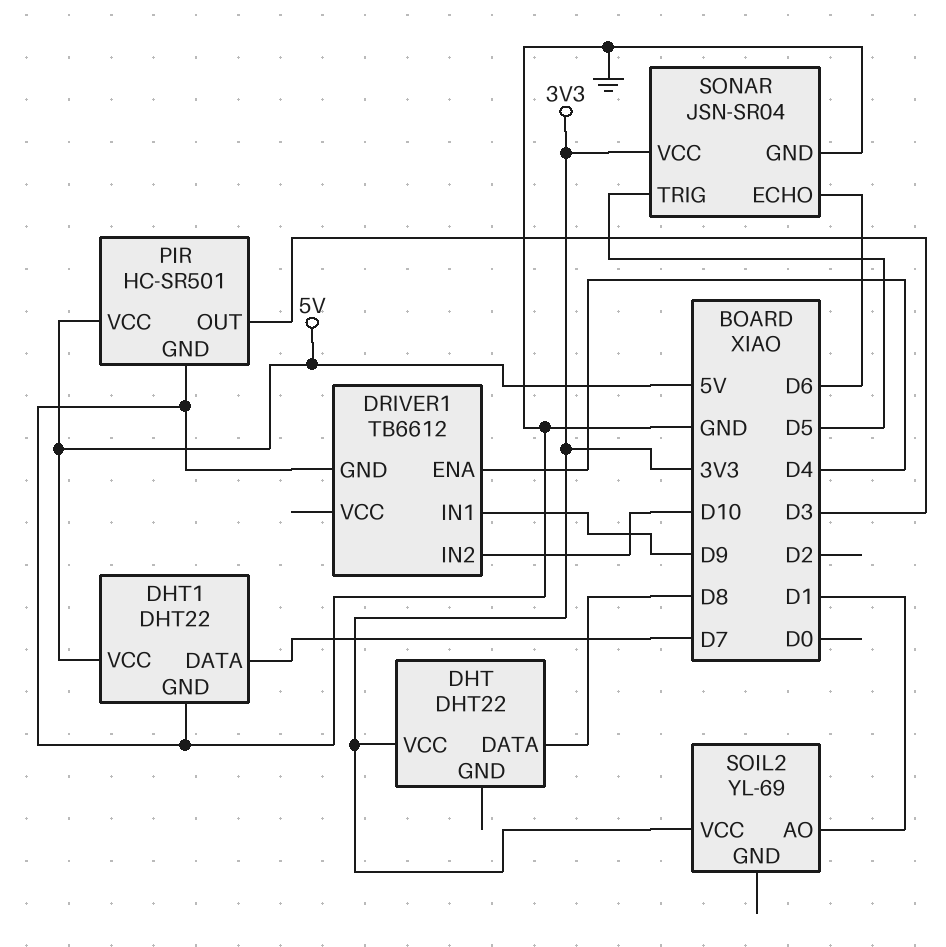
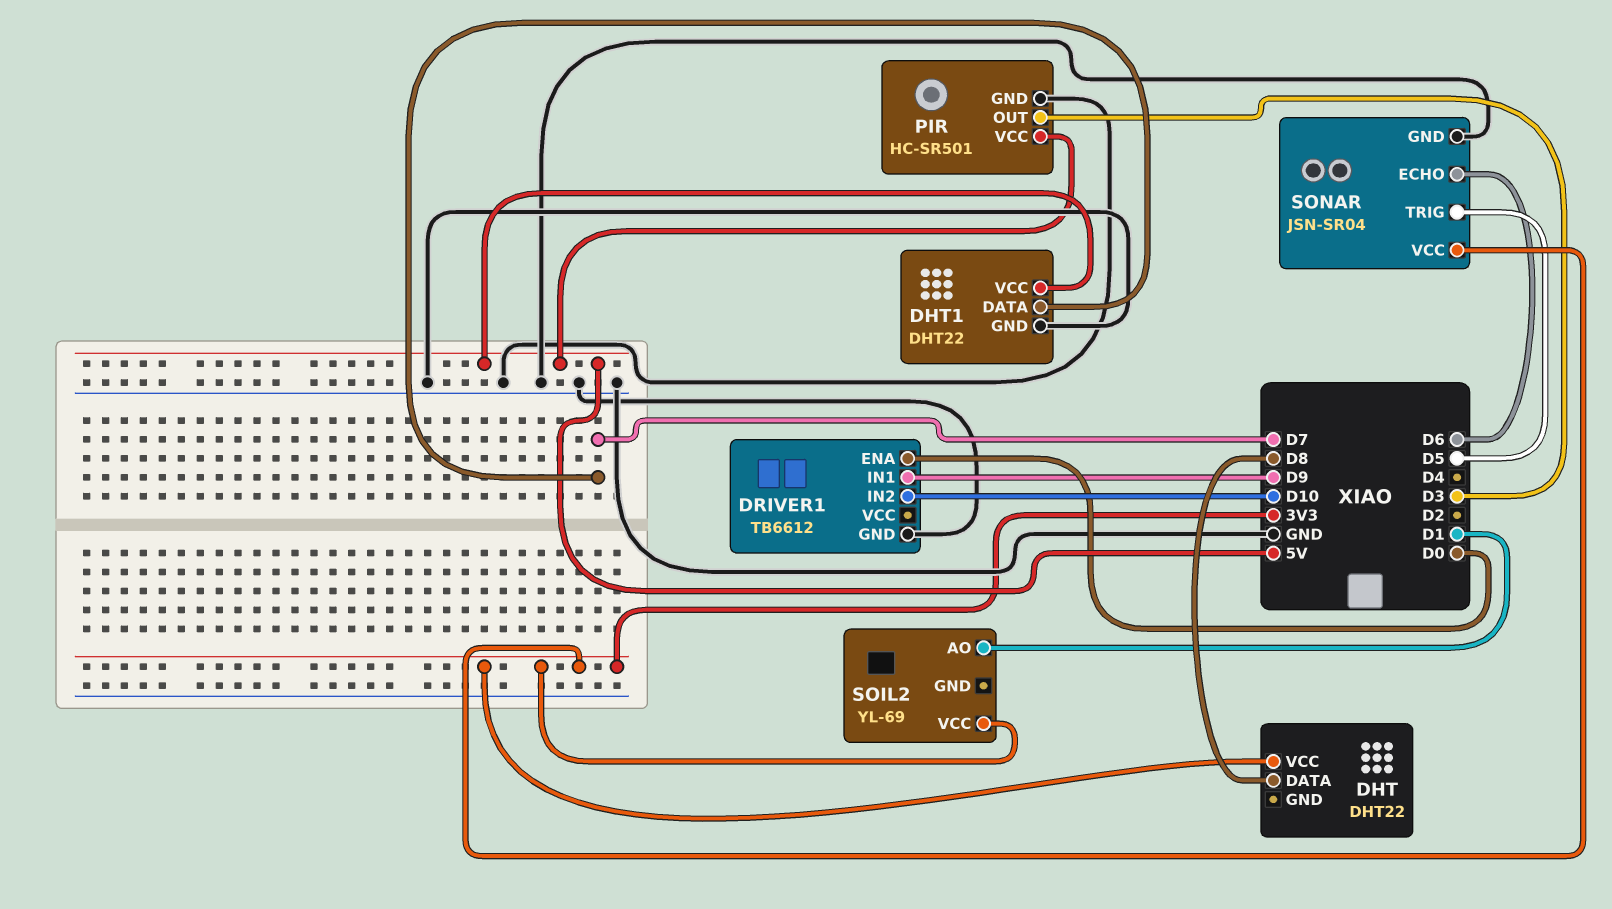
DRIVER1 pin ENA: D4 -> D0

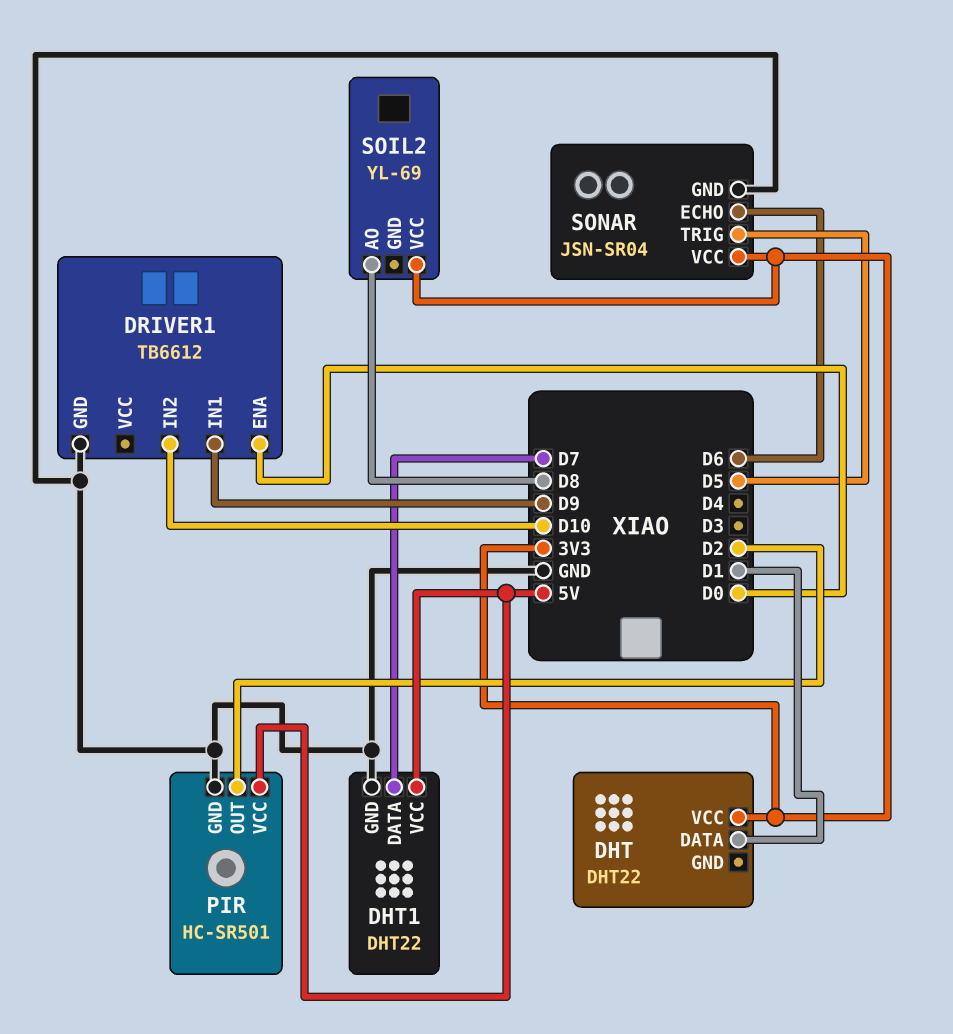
DHT pin DATA: D8 -> D1
PIR pin OUT: D3 -> D2
SOIL2 pin AO: D1 -> D8

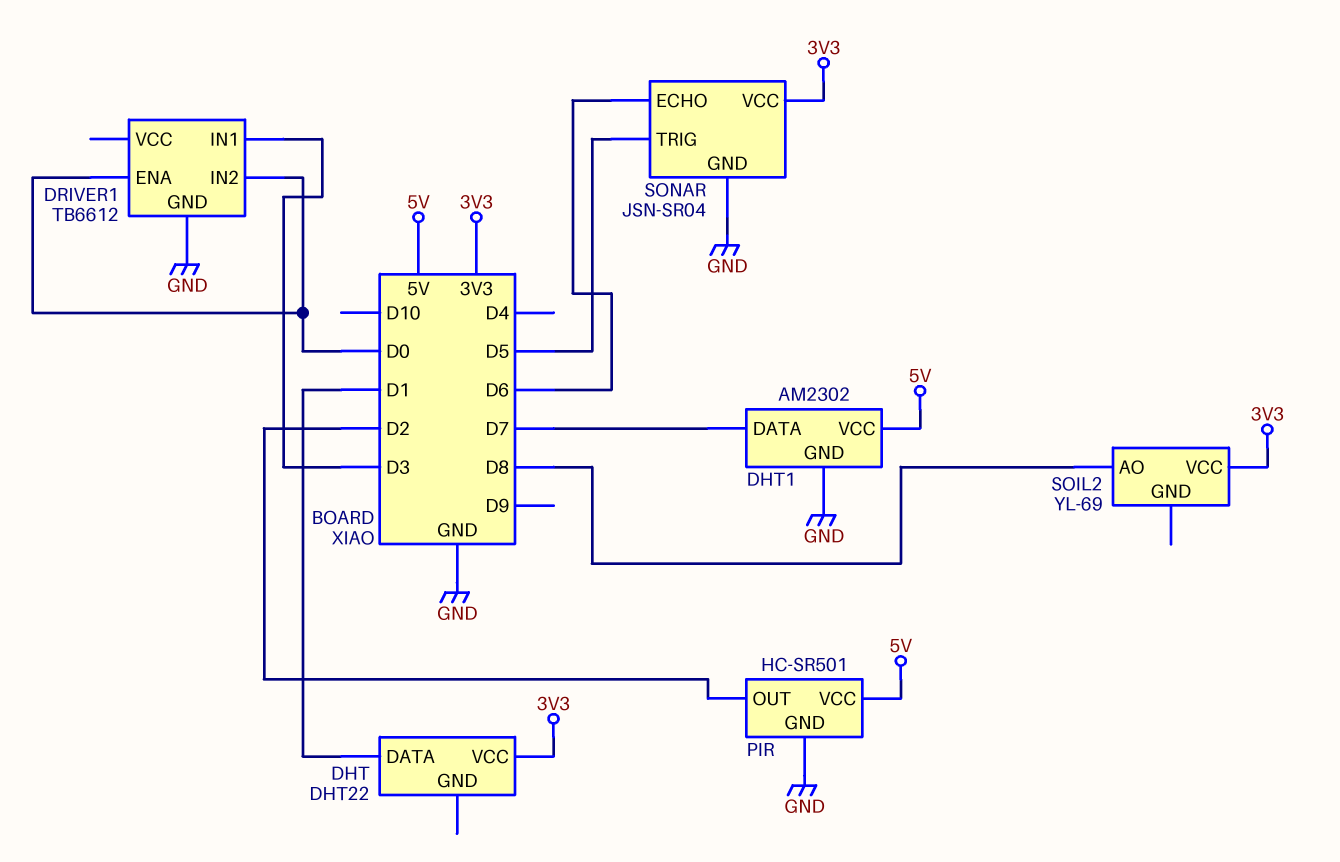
DHT1: DHT22 -> AM2302
DRIVER1 pin IN1: D9 -> D3
DRIVER1 pin IN2: D10 -> D0

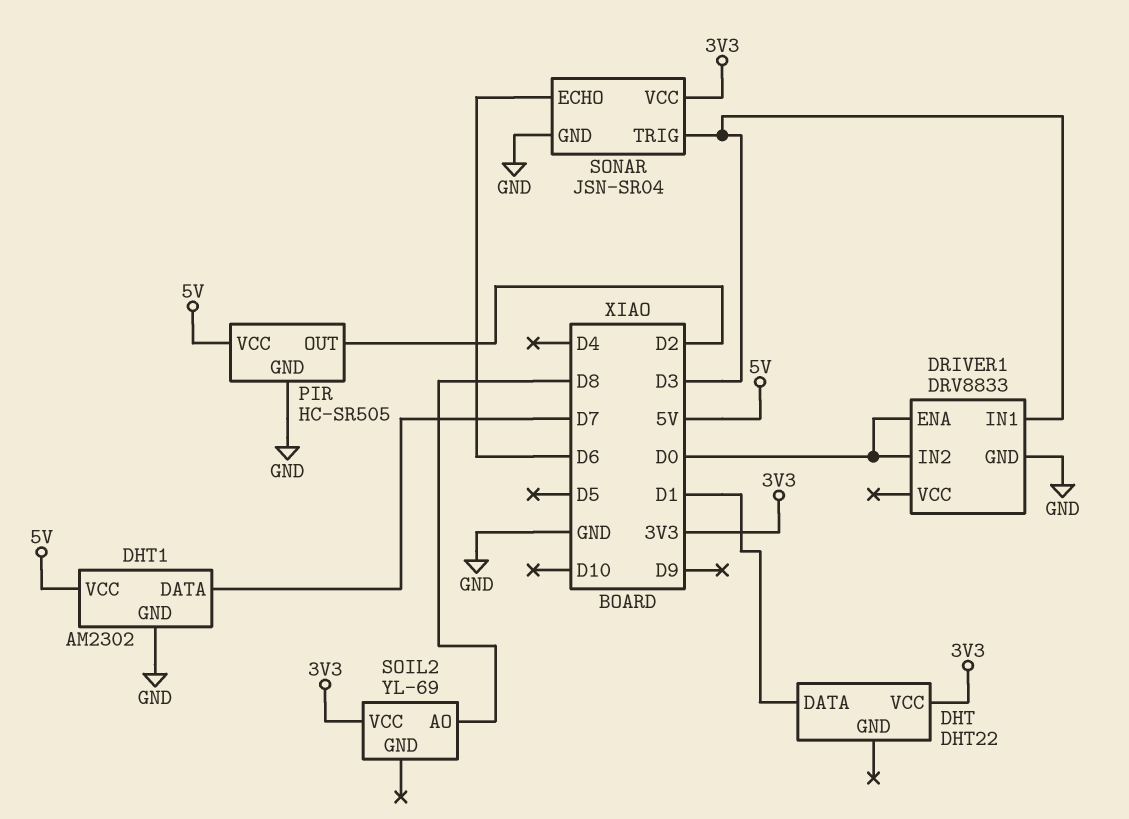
DRIVER1: TB6612 -> DRV8833
PIR: HC-SR501 -> HC-SR505
SONAR pin TRIG: D5 -> D3

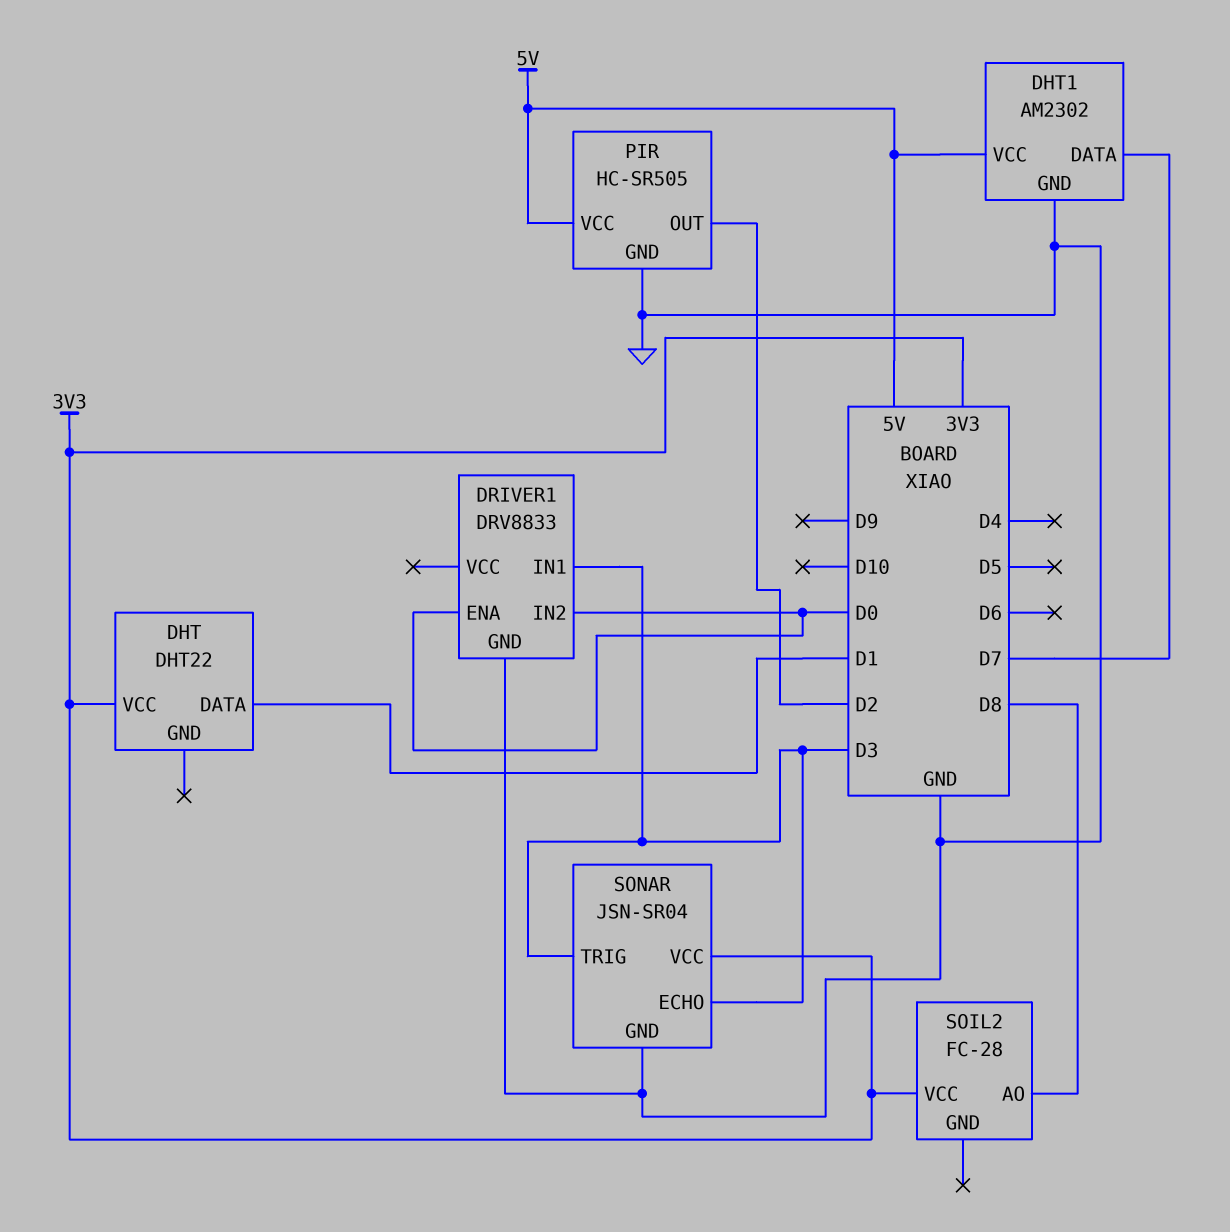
SOIL2: YL-69 -> FC-28
SONAR pin ECHO: D6 -> D3

